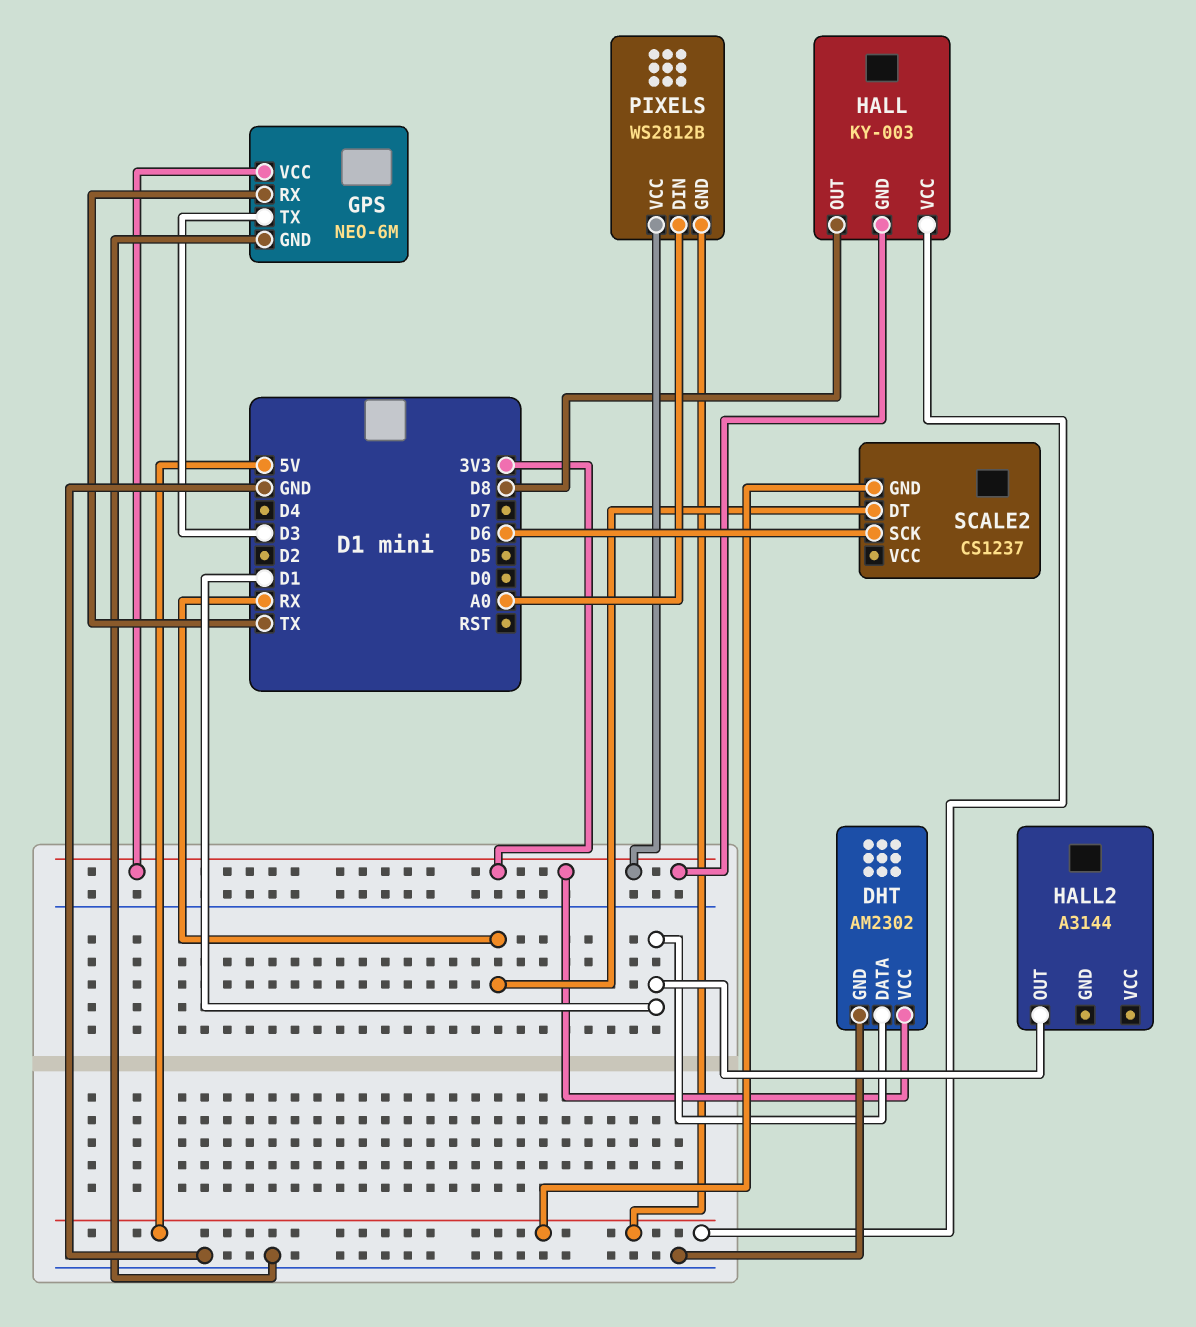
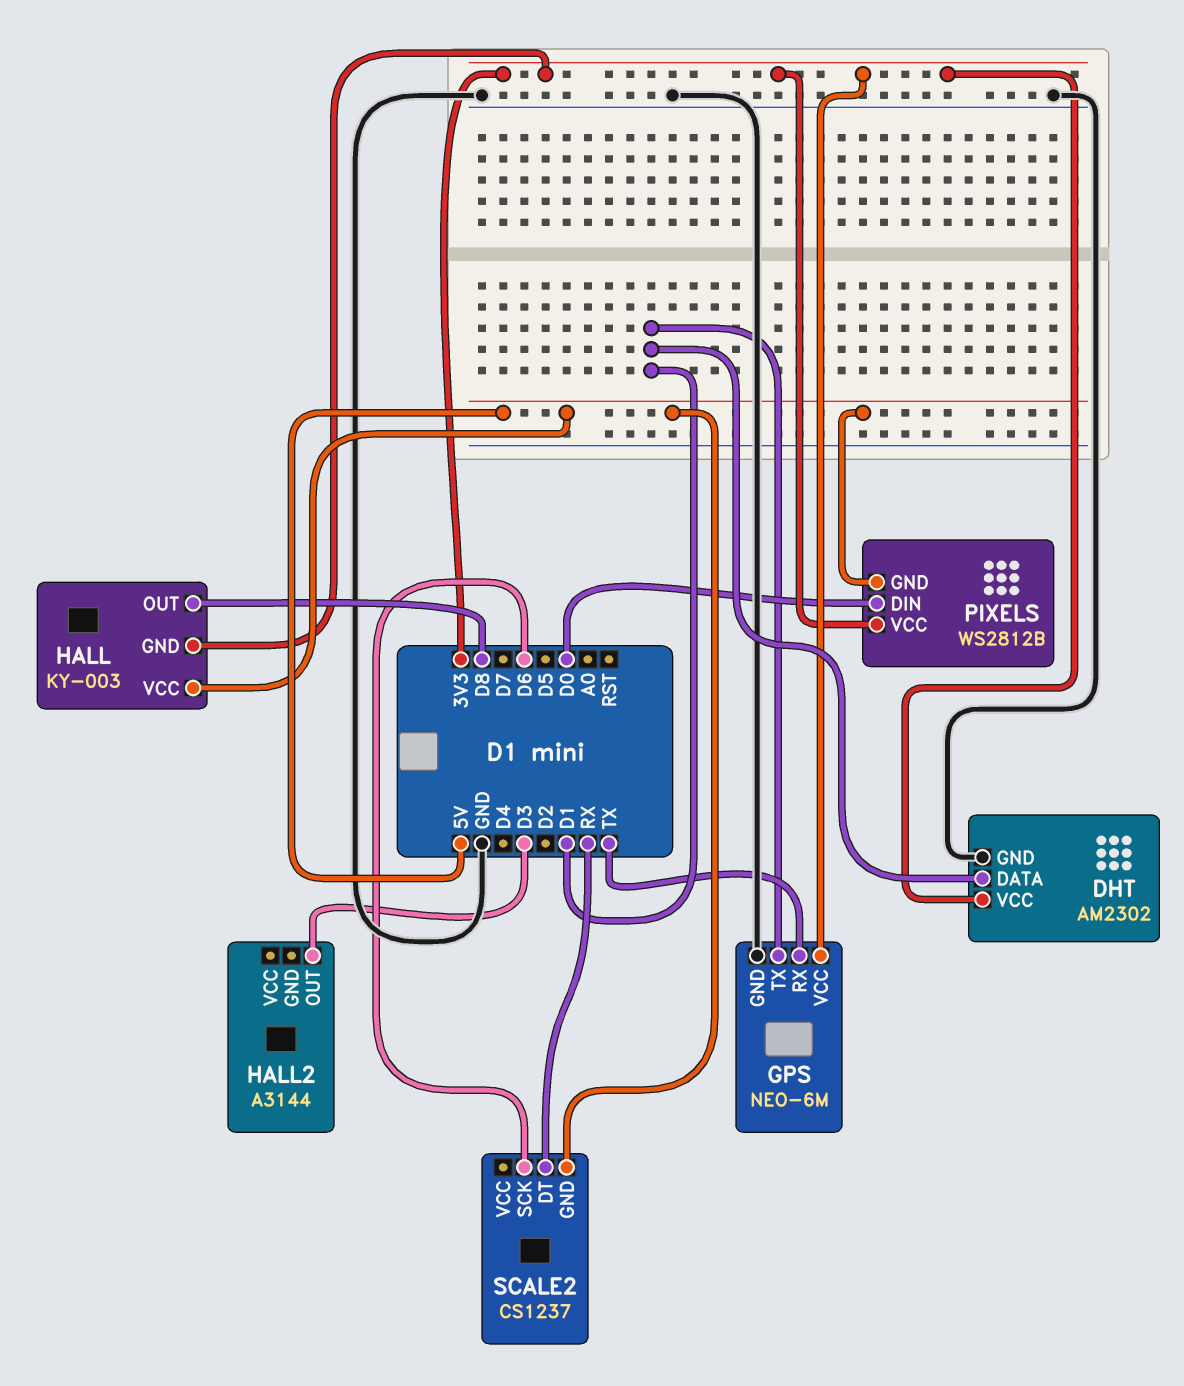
GPS pin TX: D3 -> D1
HALL2 pin OUT: D1 -> D3
PIXELS pin DIN: A0 -> D0

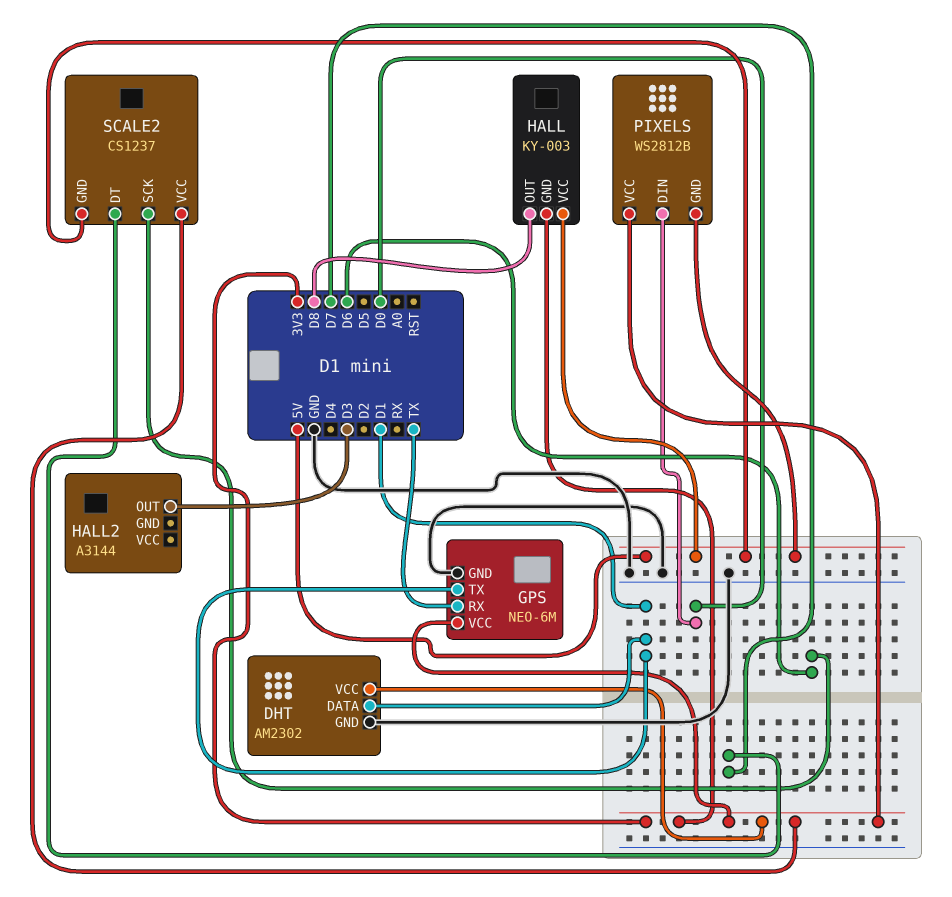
SCALE2 pin DT: RX -> D7
SCALE2 pin VCC: none -> 3V3

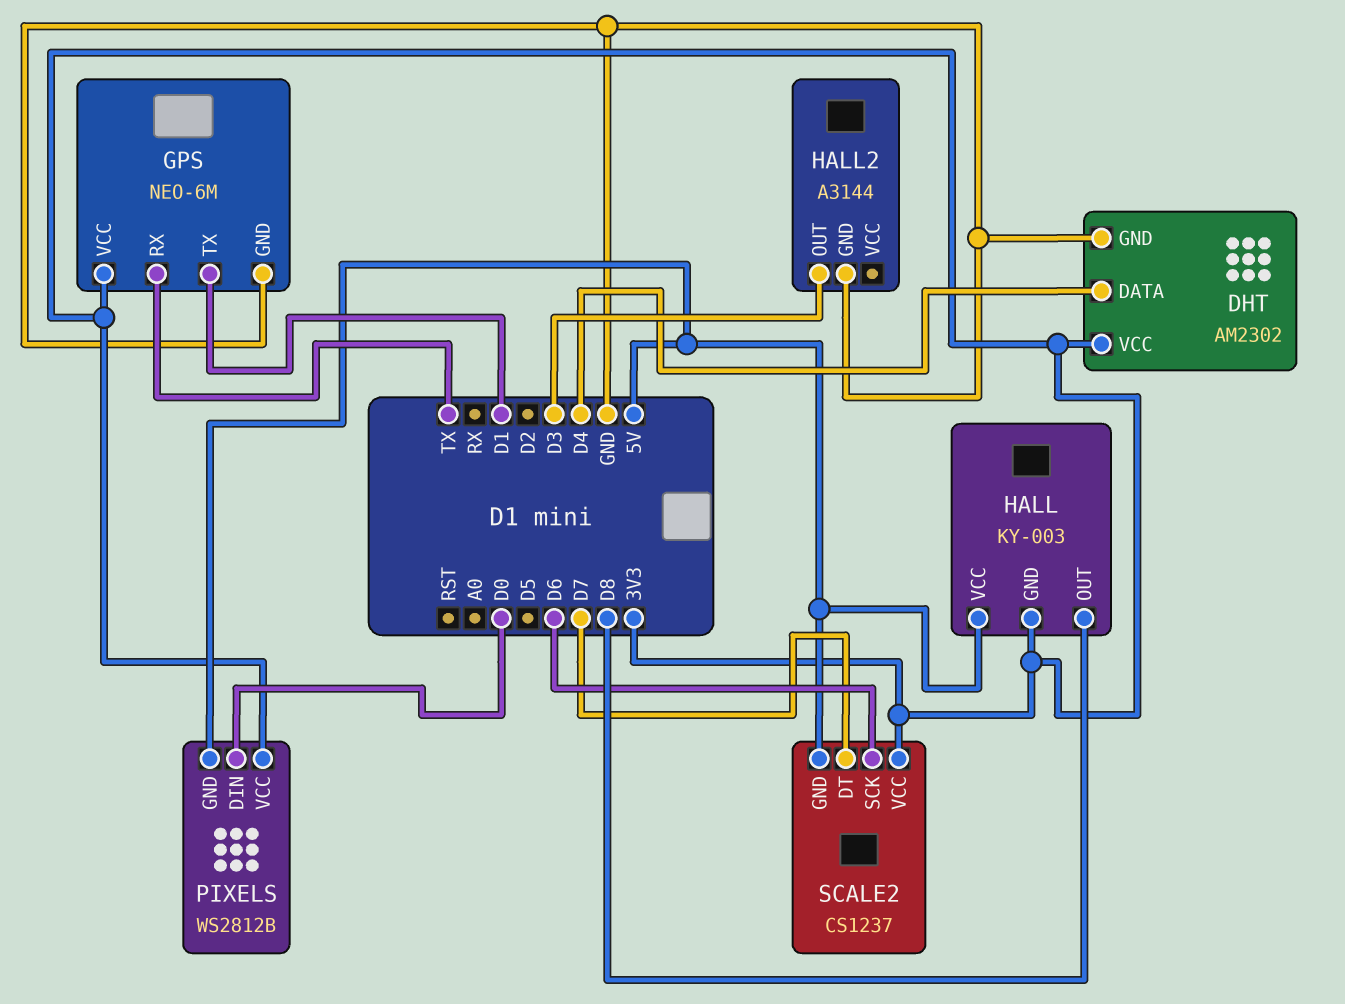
DHT pin DATA: D1 -> D4
HALL2 pin GND: none -> GND

